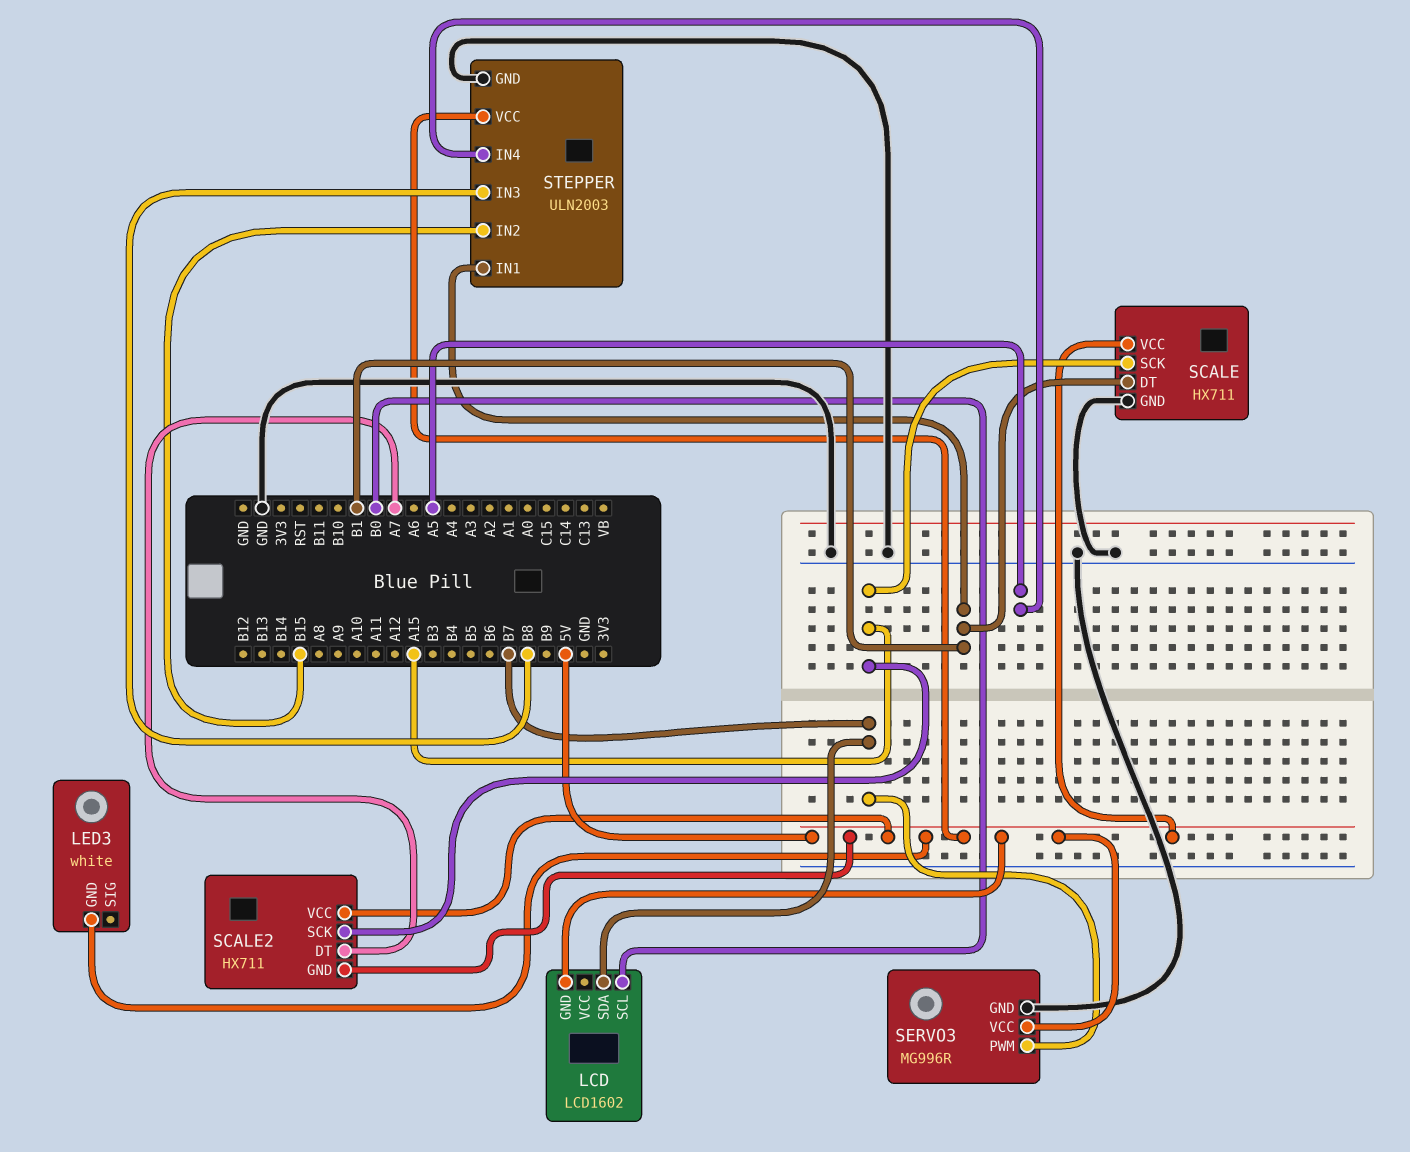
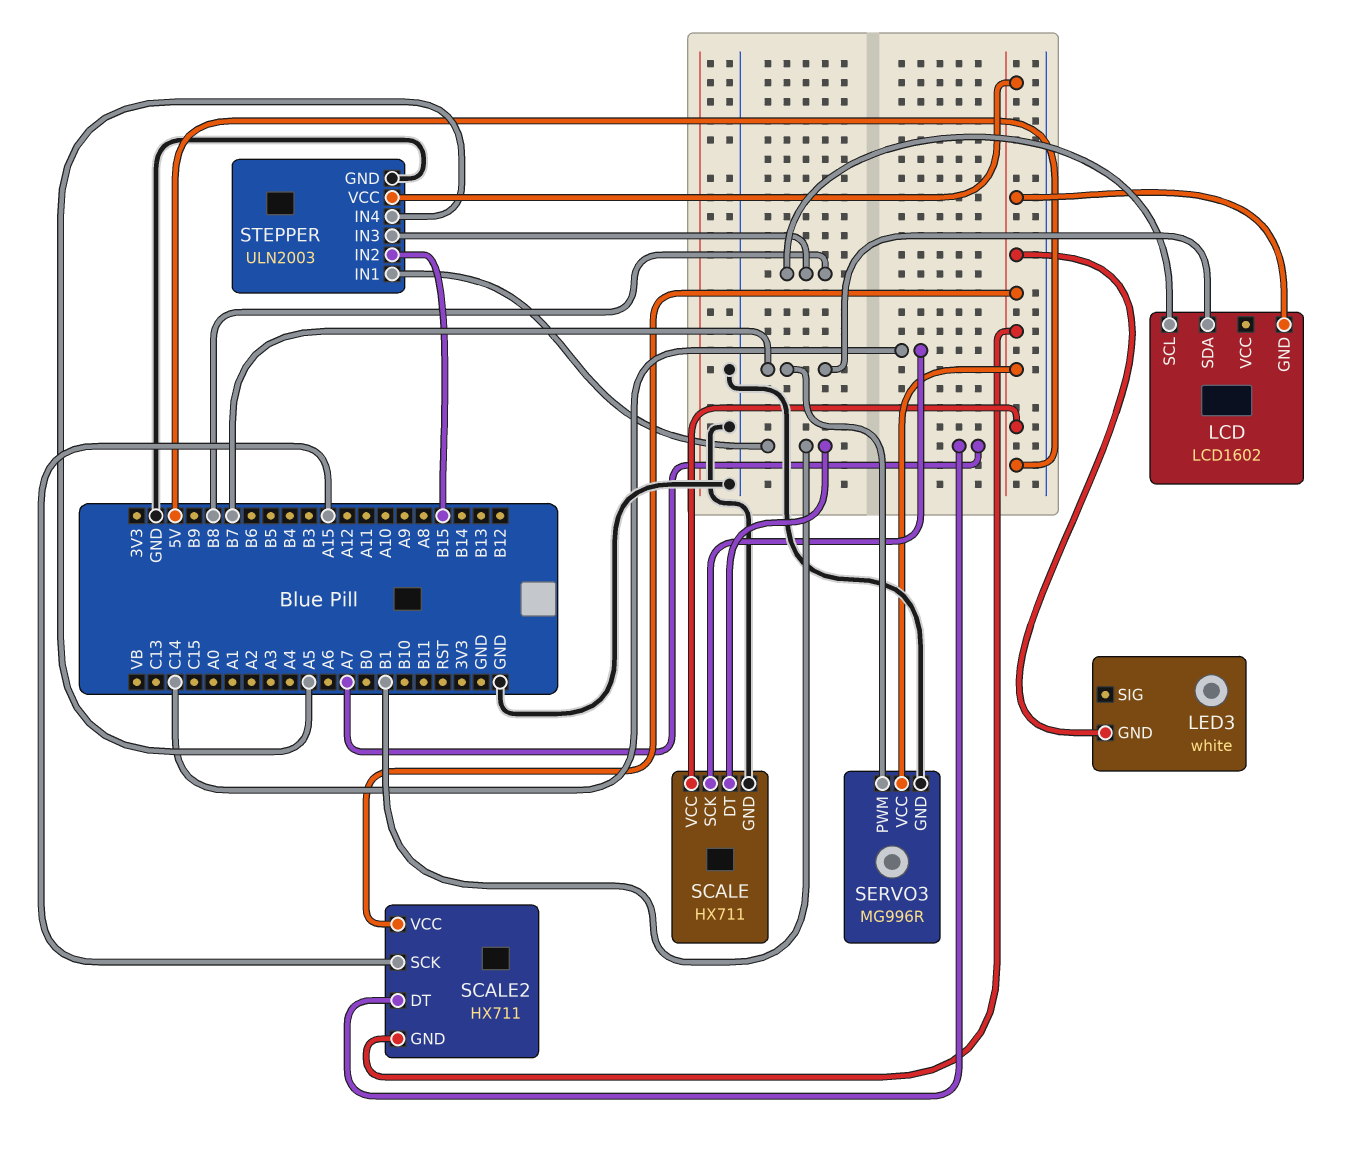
LCD pin SCL: B0 -> B8
SCALE pin SCK: A15 -> C14

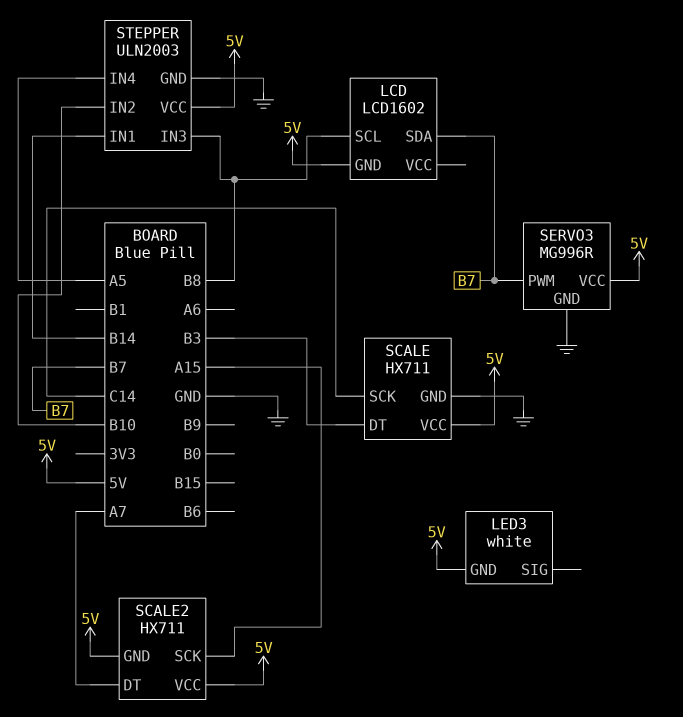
SCALE pin DT: B1 -> B3
STEPPER pin IN1: B1 -> B14
STEPPER pin IN2: B15 -> B10

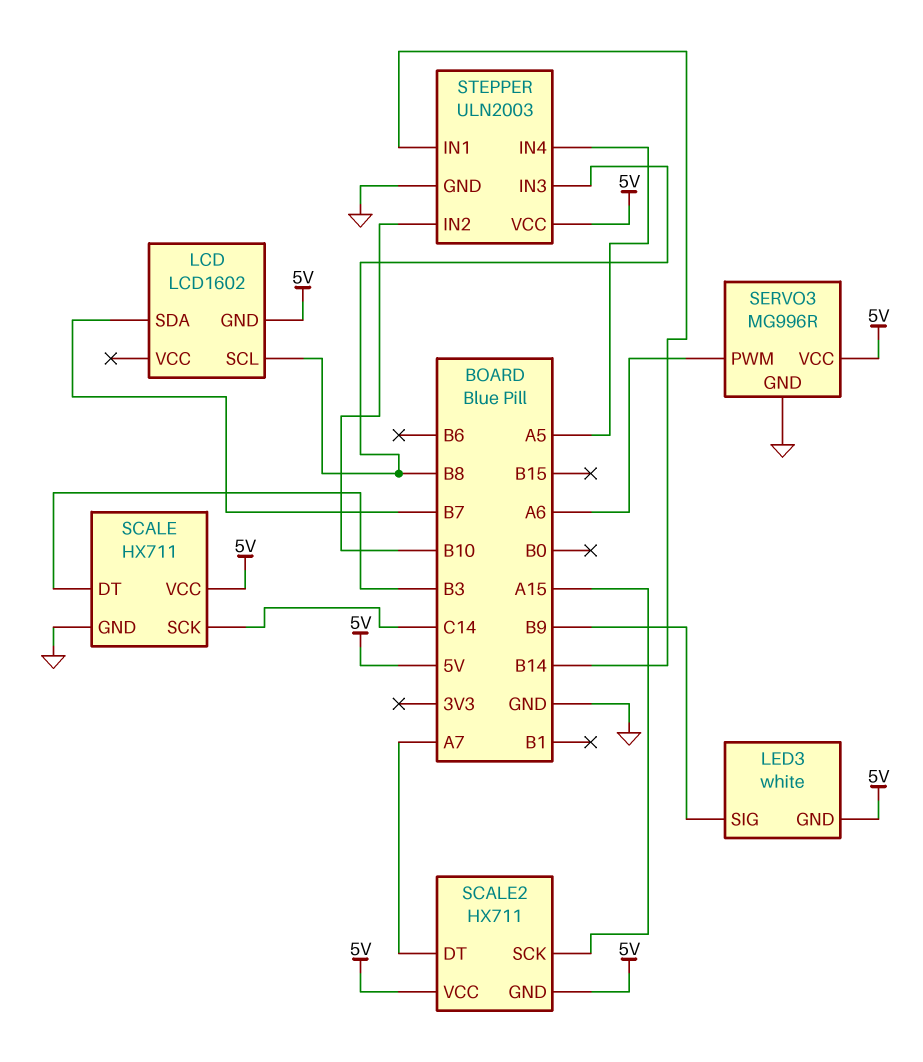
LED3 pin SIG: none -> B9
SERVO3 pin PWM: B7 -> A6

